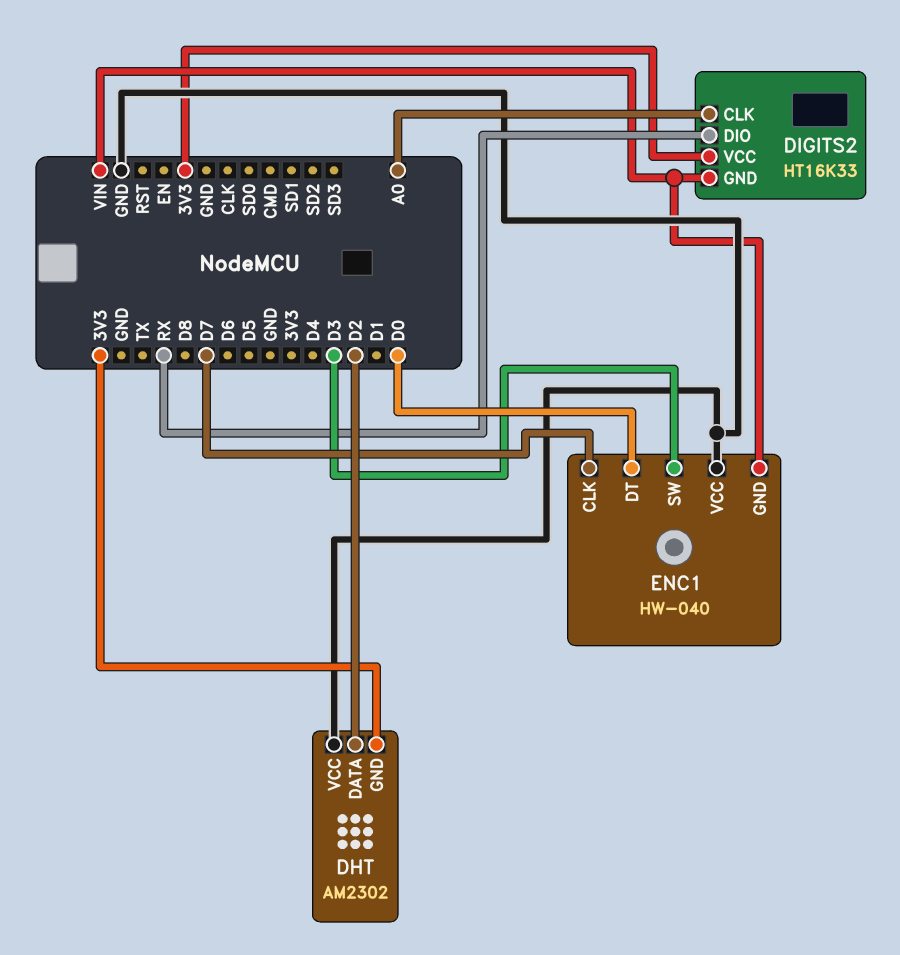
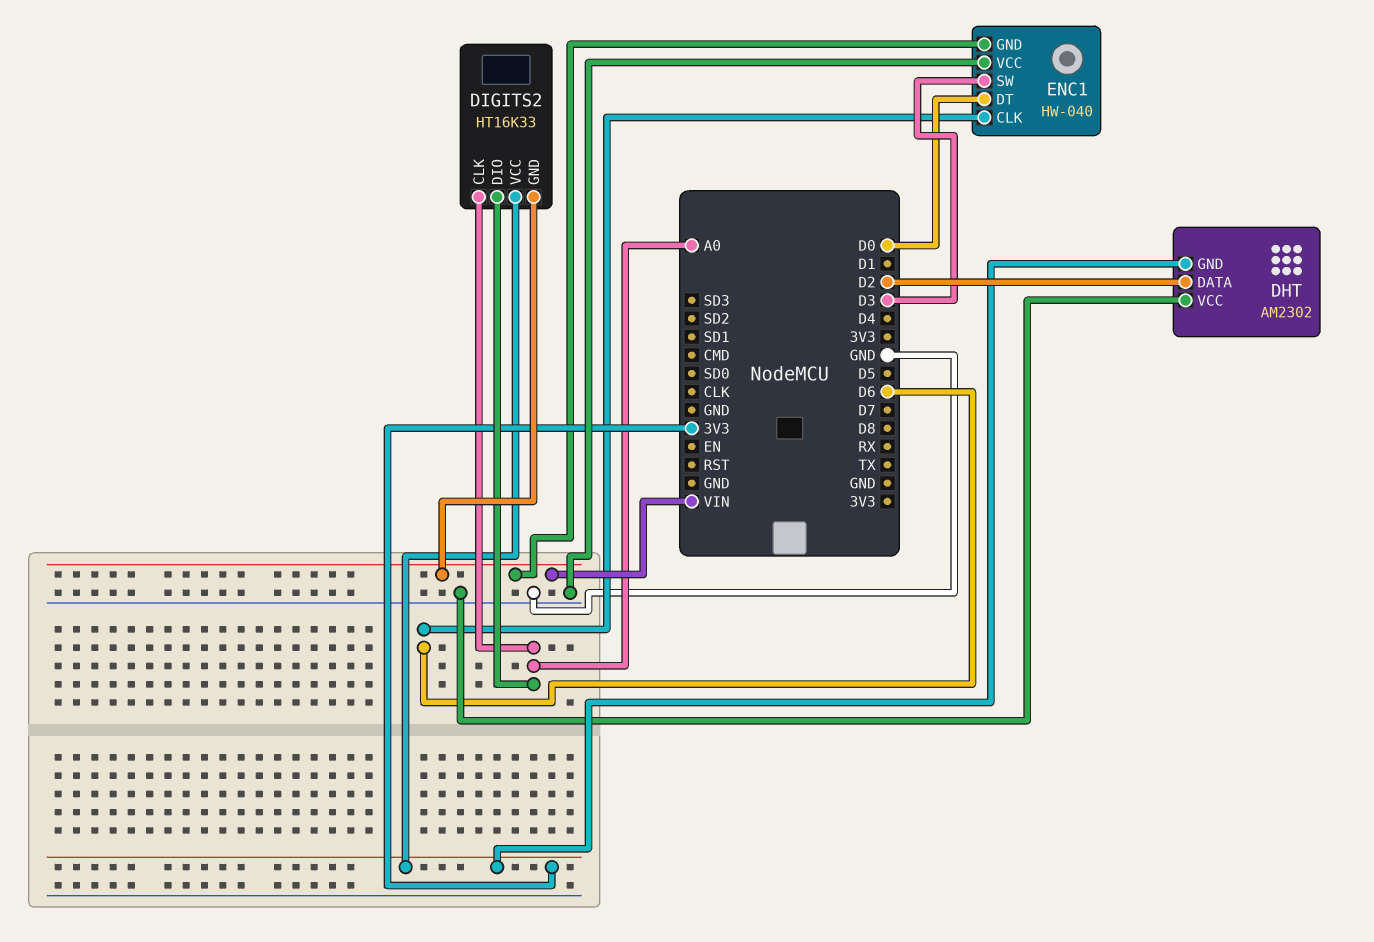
DIGITS2 pin DIO: RX -> A0
ENC1 pin CLK: D7 -> D6

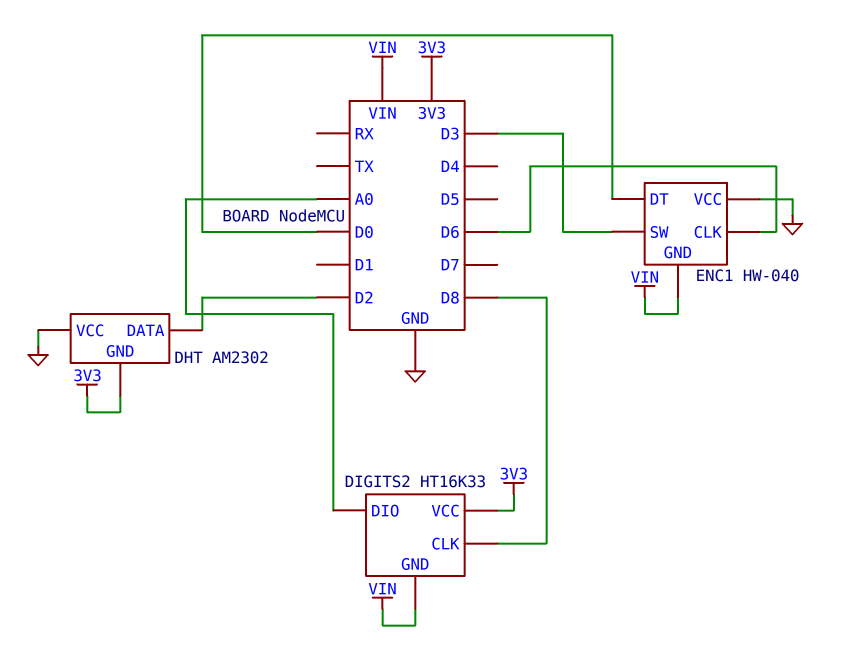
DIGITS2 pin CLK: A0 -> D8

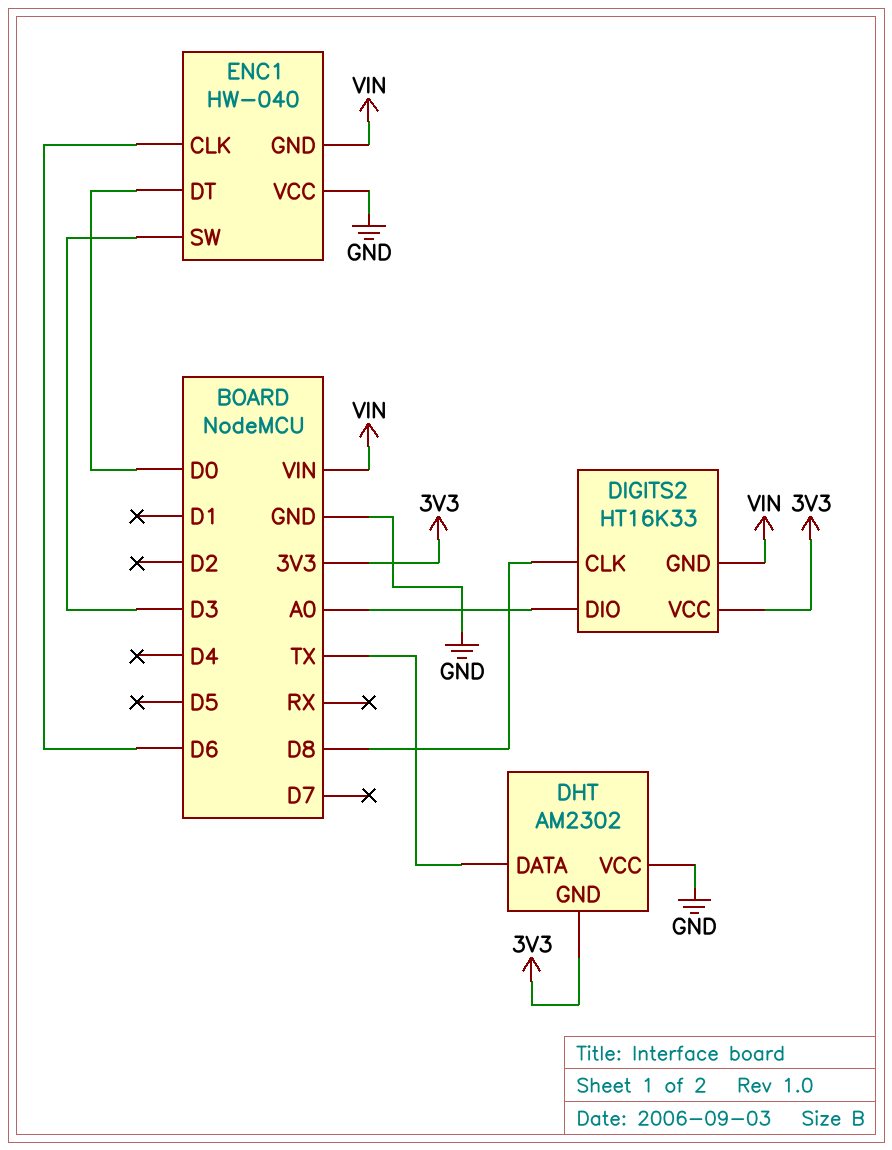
DHT pin DATA: D2 -> TX

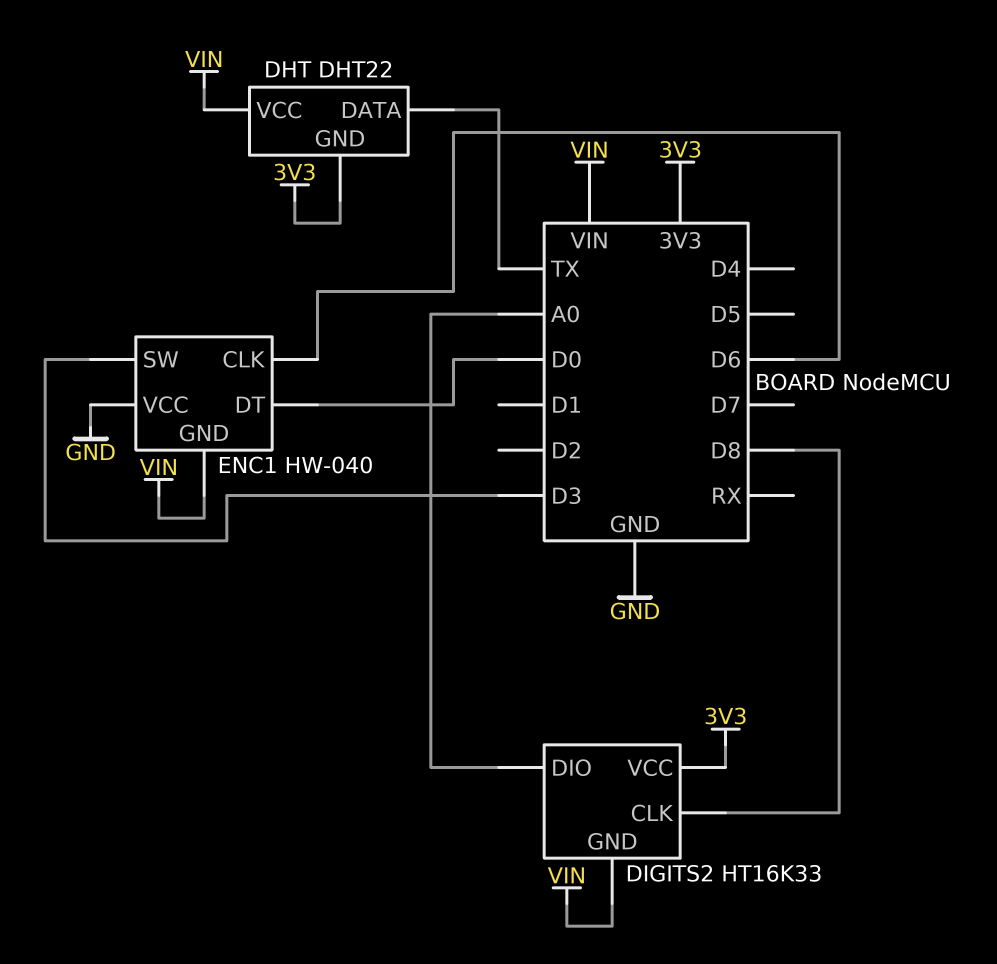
DHT: AM2302 -> DHT22
DHT pin VCC: GND -> VIN

